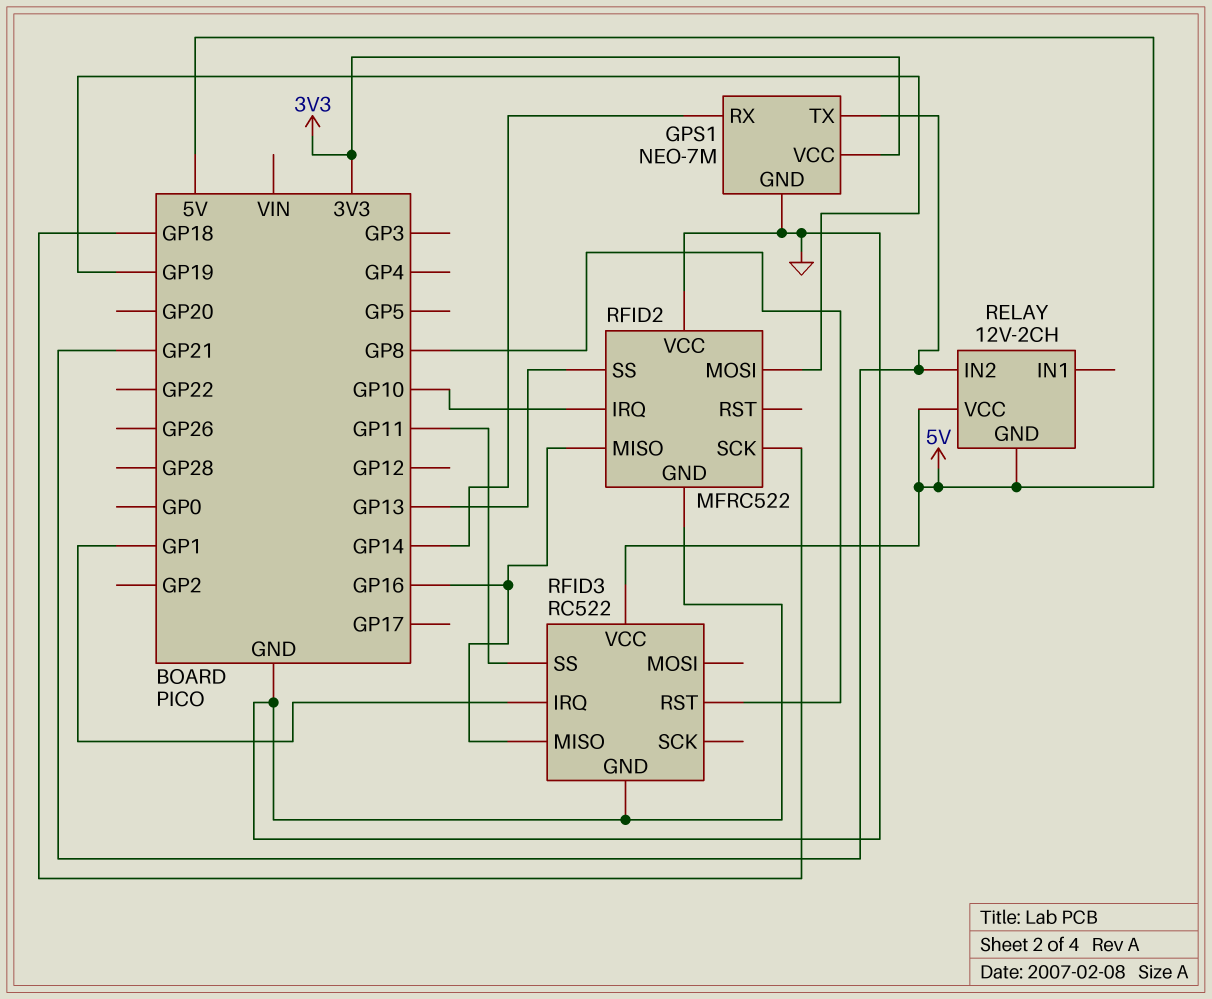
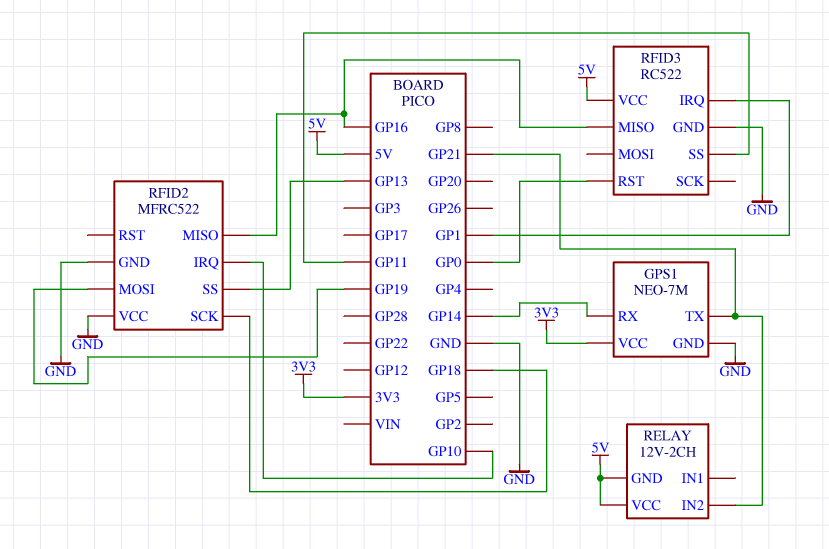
RFID3 pin RST: GP8 -> GP0

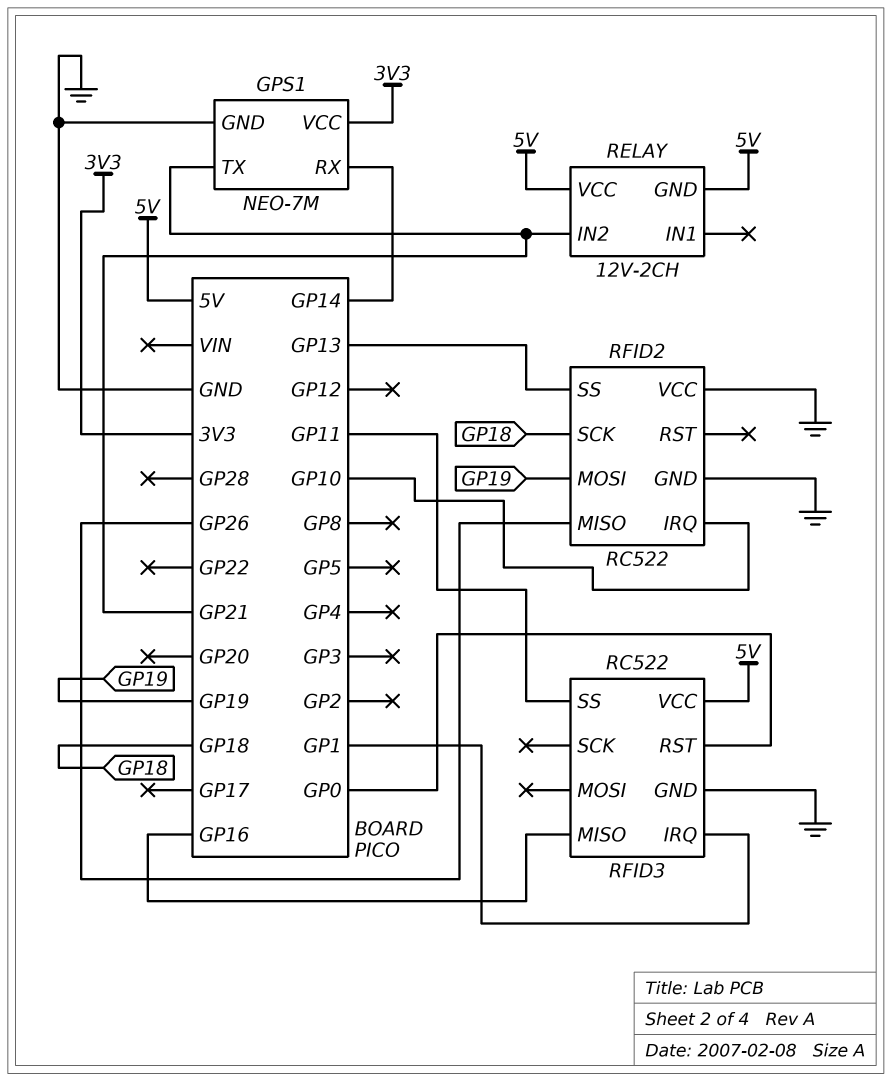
RFID2: MFRC522 -> RC522
RFID2 pin MISO: GP16 -> GP26

